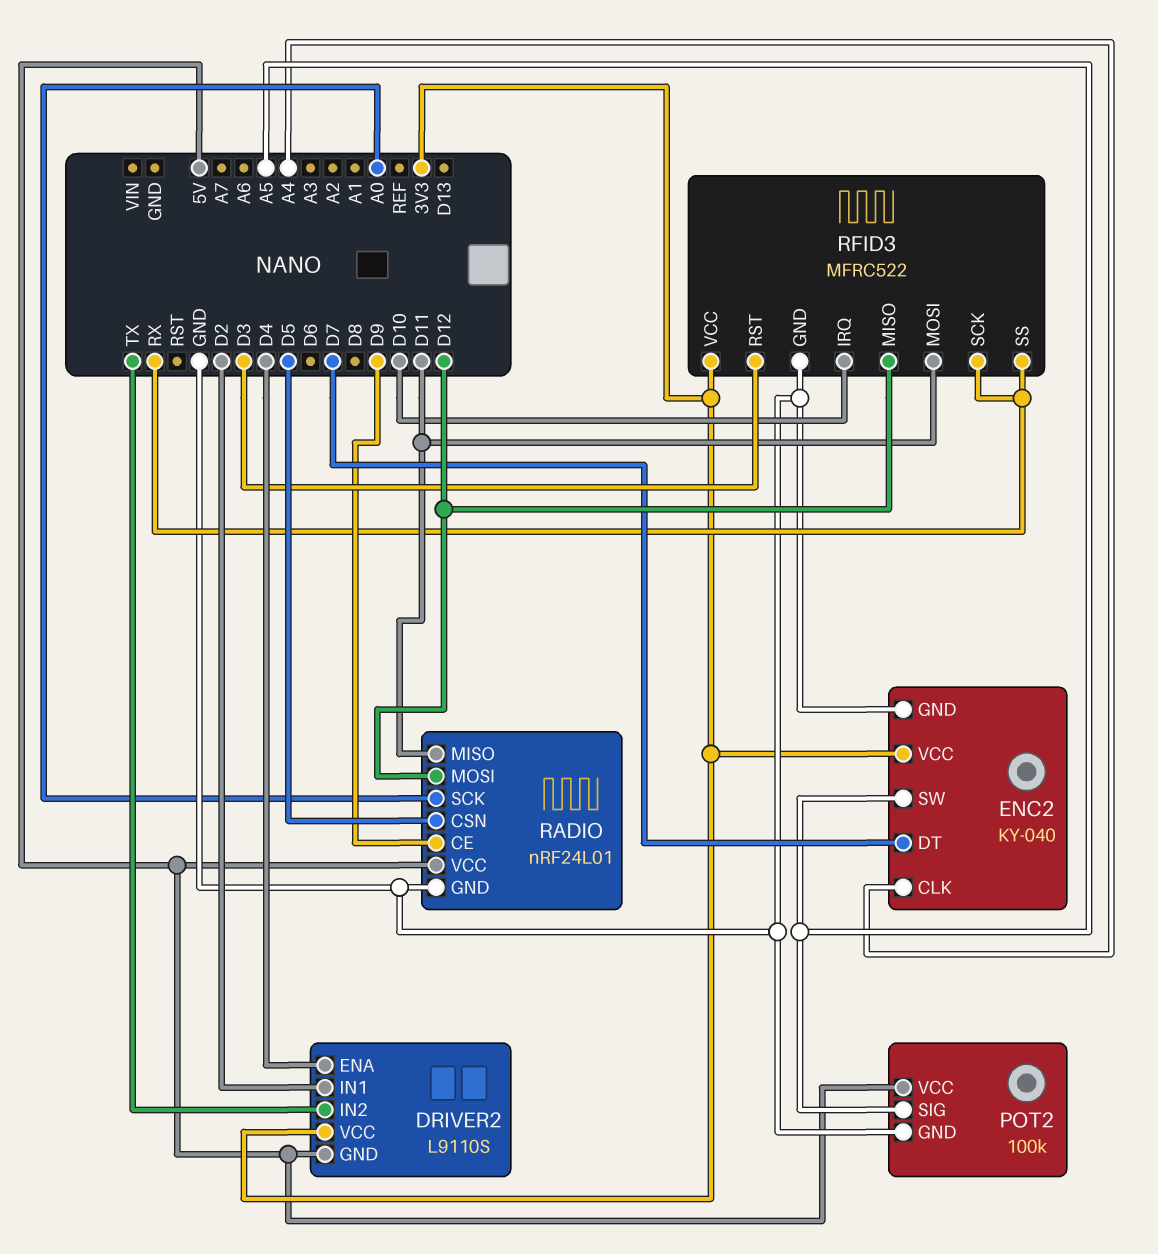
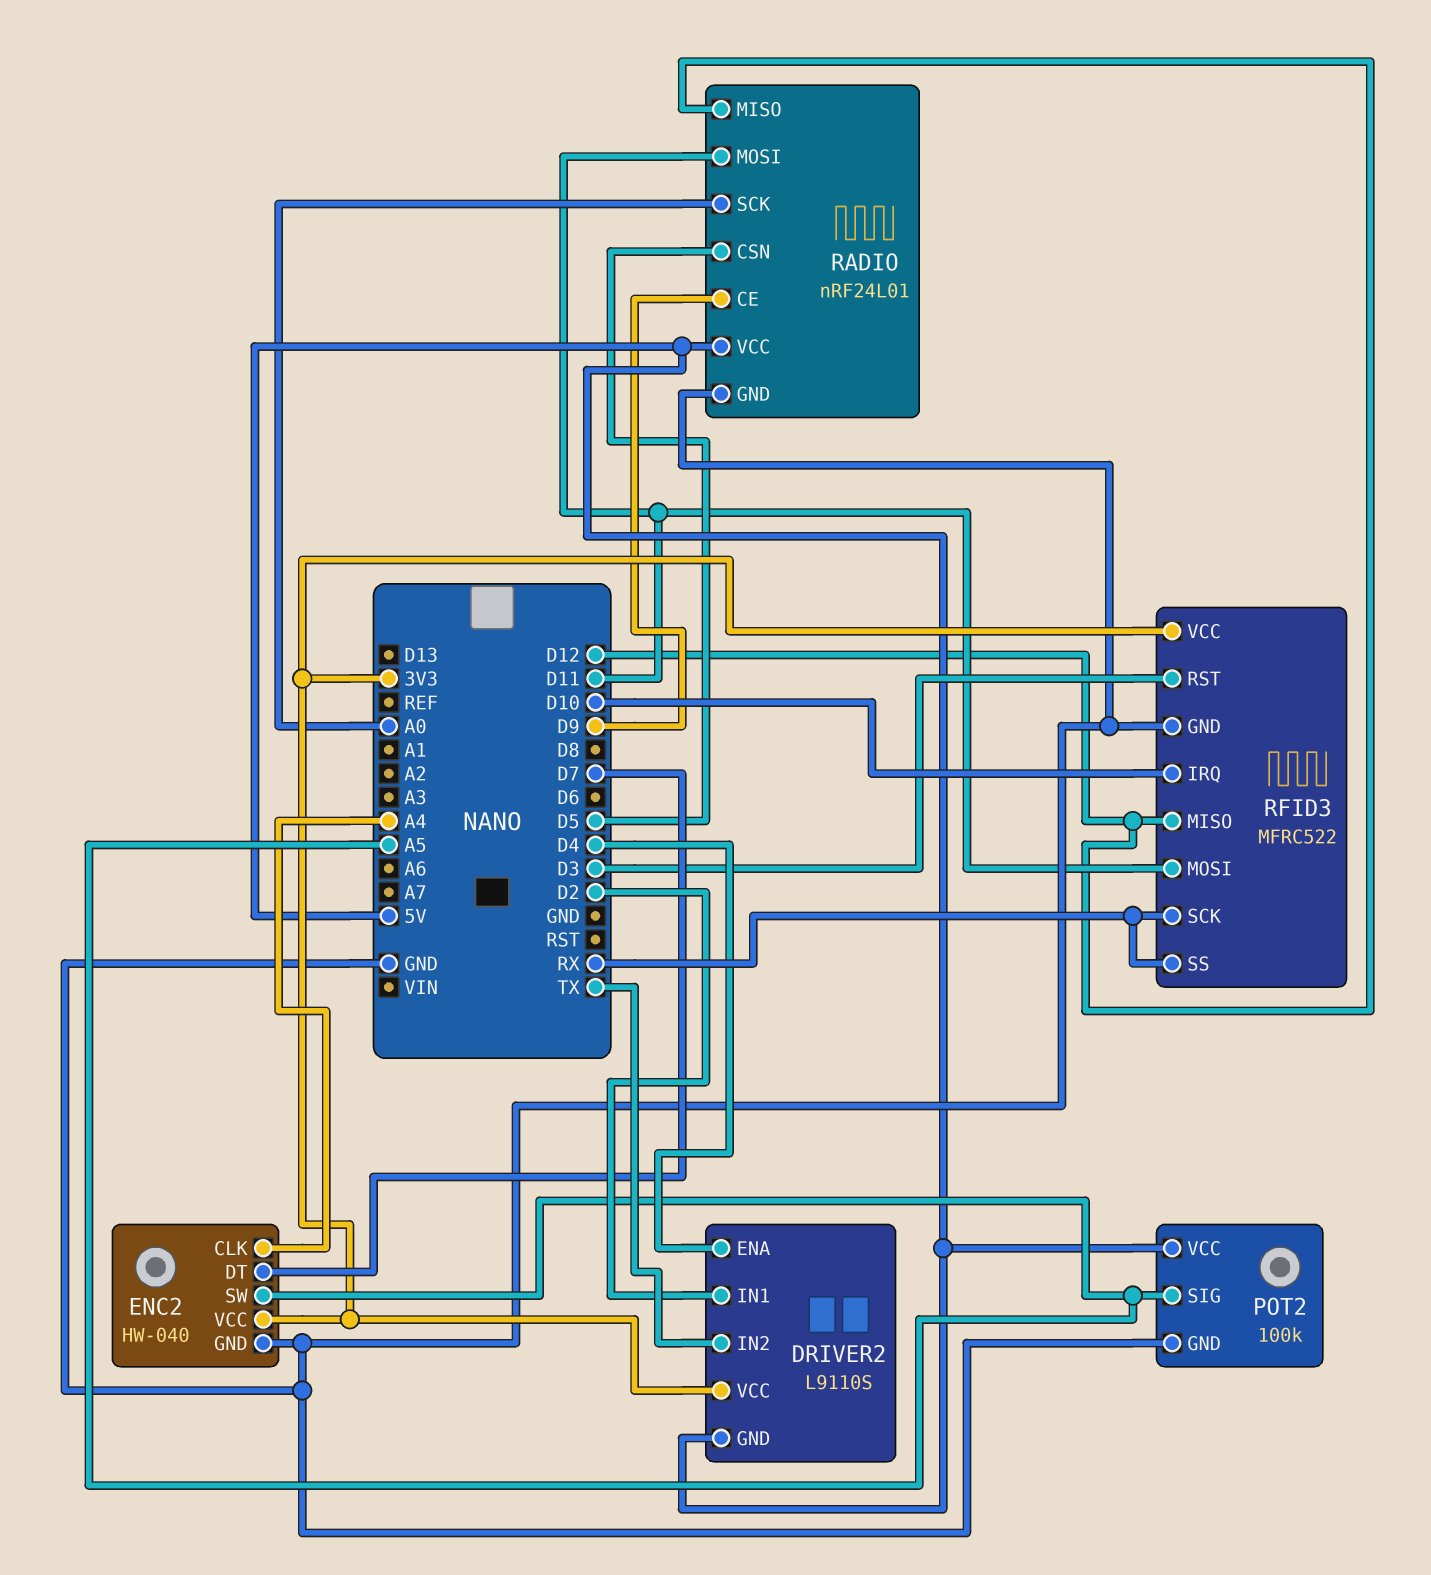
ENC2: KY-040 -> HW-040
RADIO pin MISO: D11 -> D12
RADIO pin MOSI: D12 -> D11

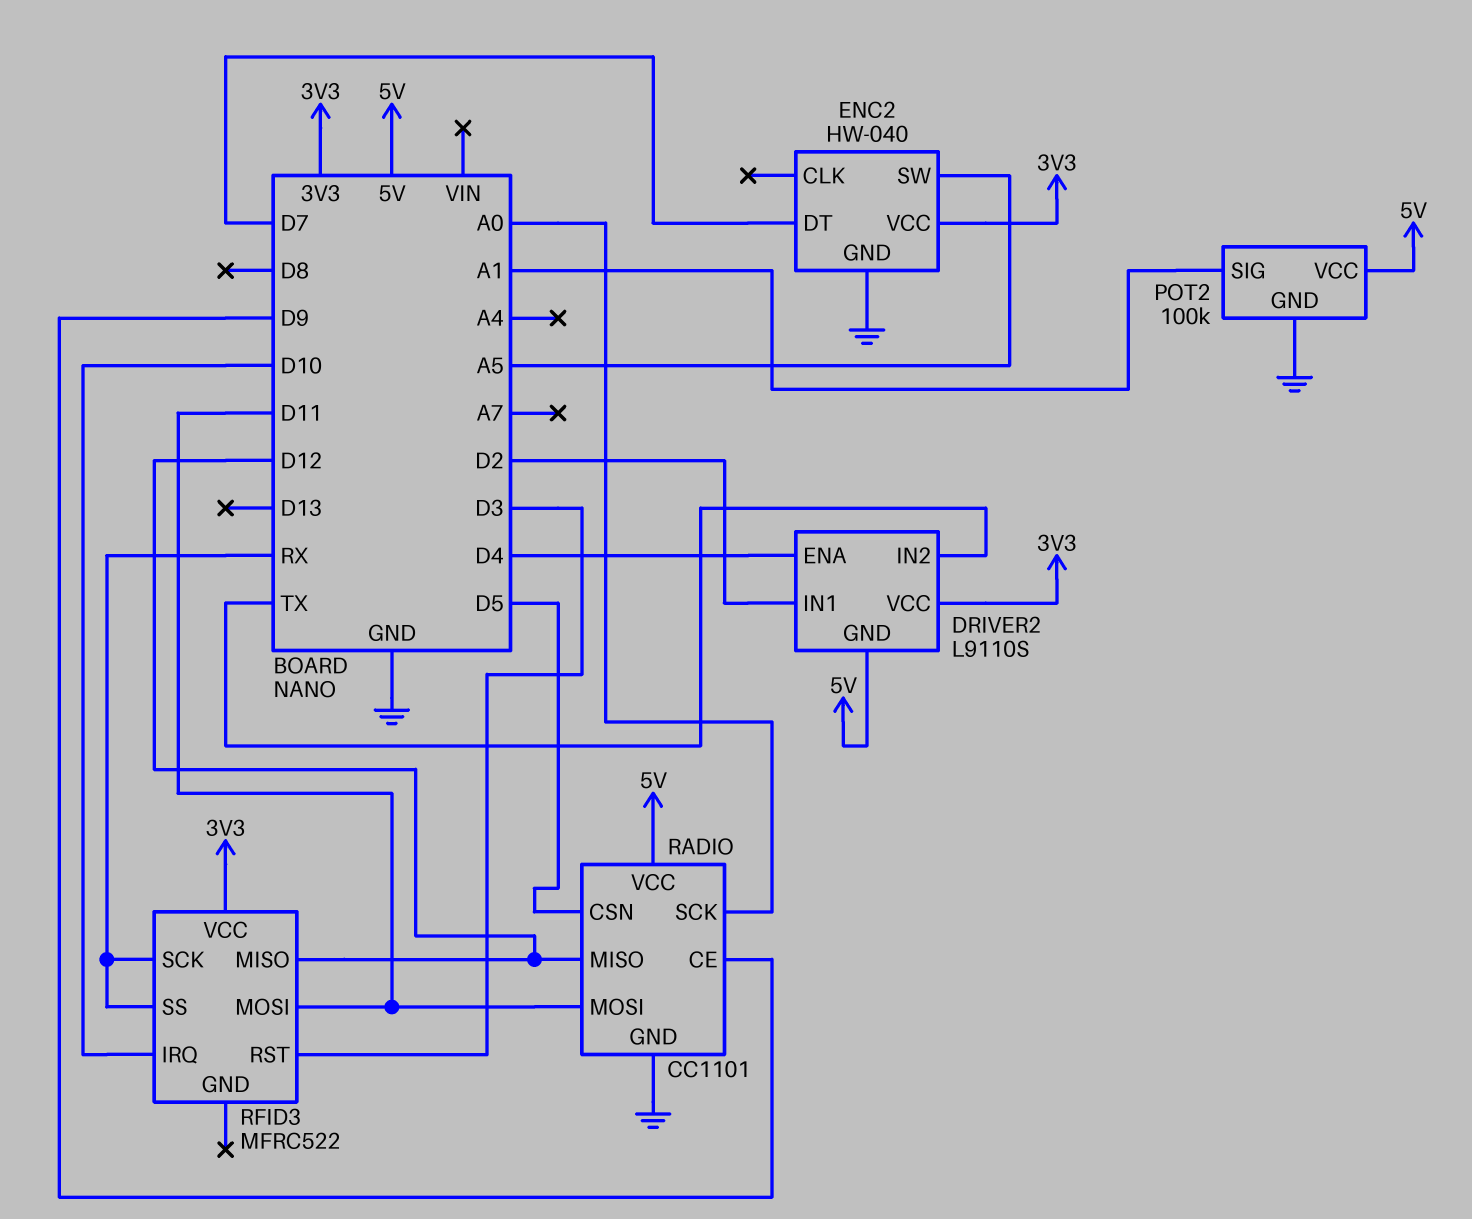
ENC2 pin CLK: A4 -> none
POT2 pin SIG: A5 -> A1
RADIO: nRF24L01 -> CC1101
RFID3 pin GND: GND -> none

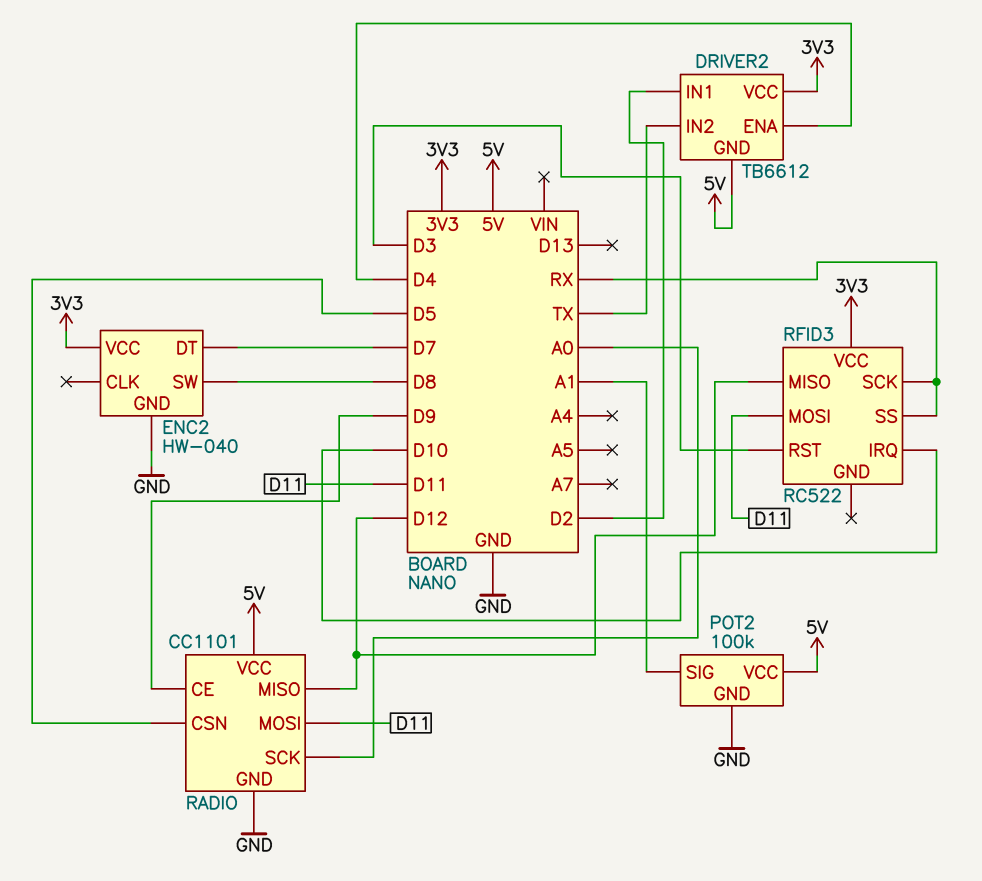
DRIVER2: L9110S -> TB6612
ENC2 pin SW: A5 -> D8
RFID3: MFRC522 -> RC522

